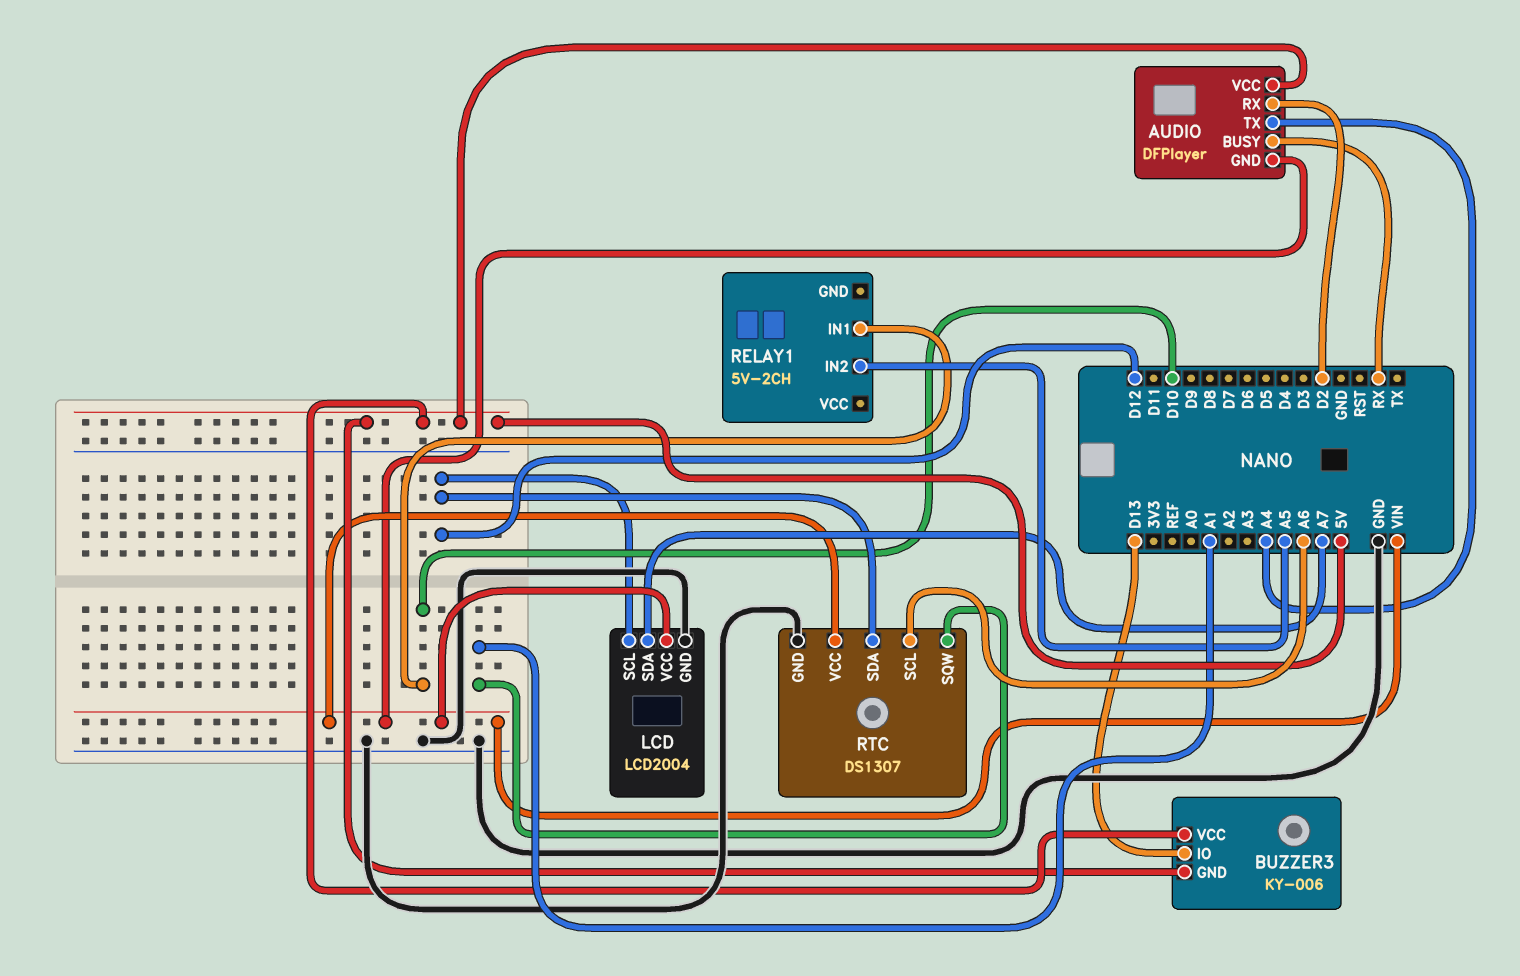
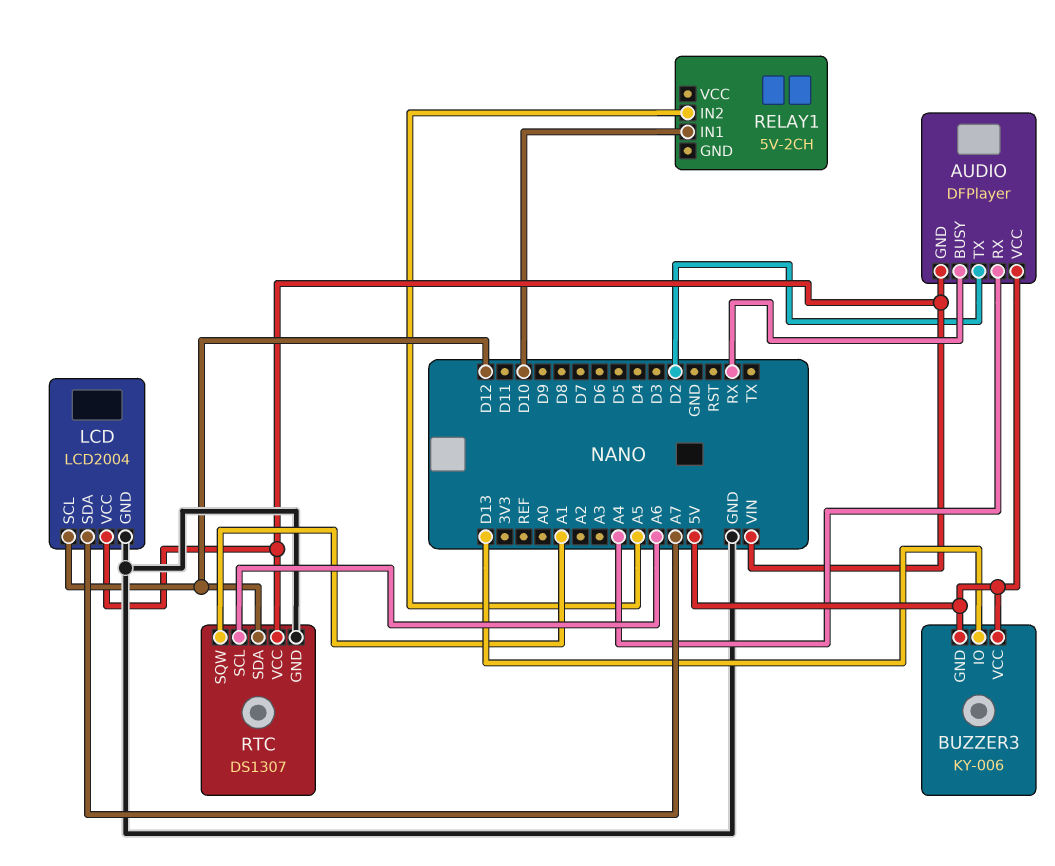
AUDIO pin RX: D2 -> A4
AUDIO pin TX: A4 -> D2

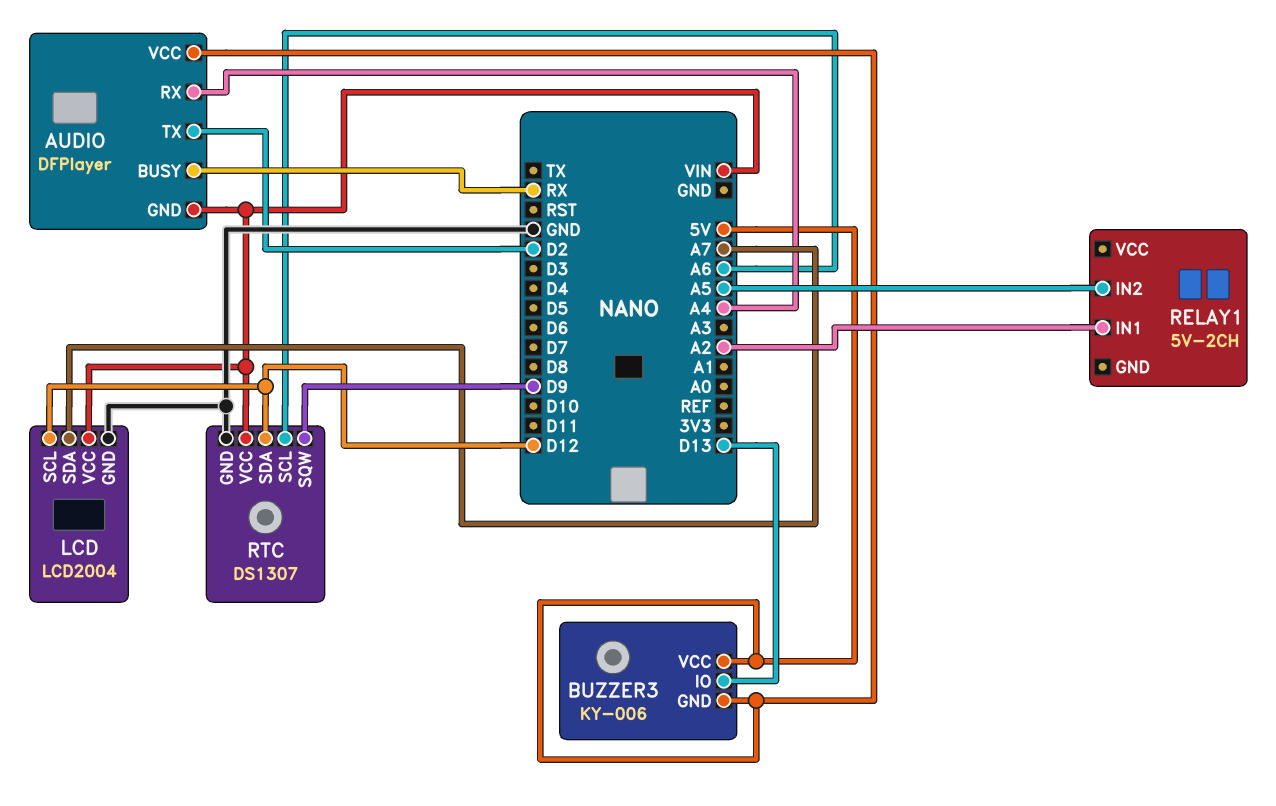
RELAY1 pin IN1: D10 -> A2
RTC pin SQW: A1 -> D9

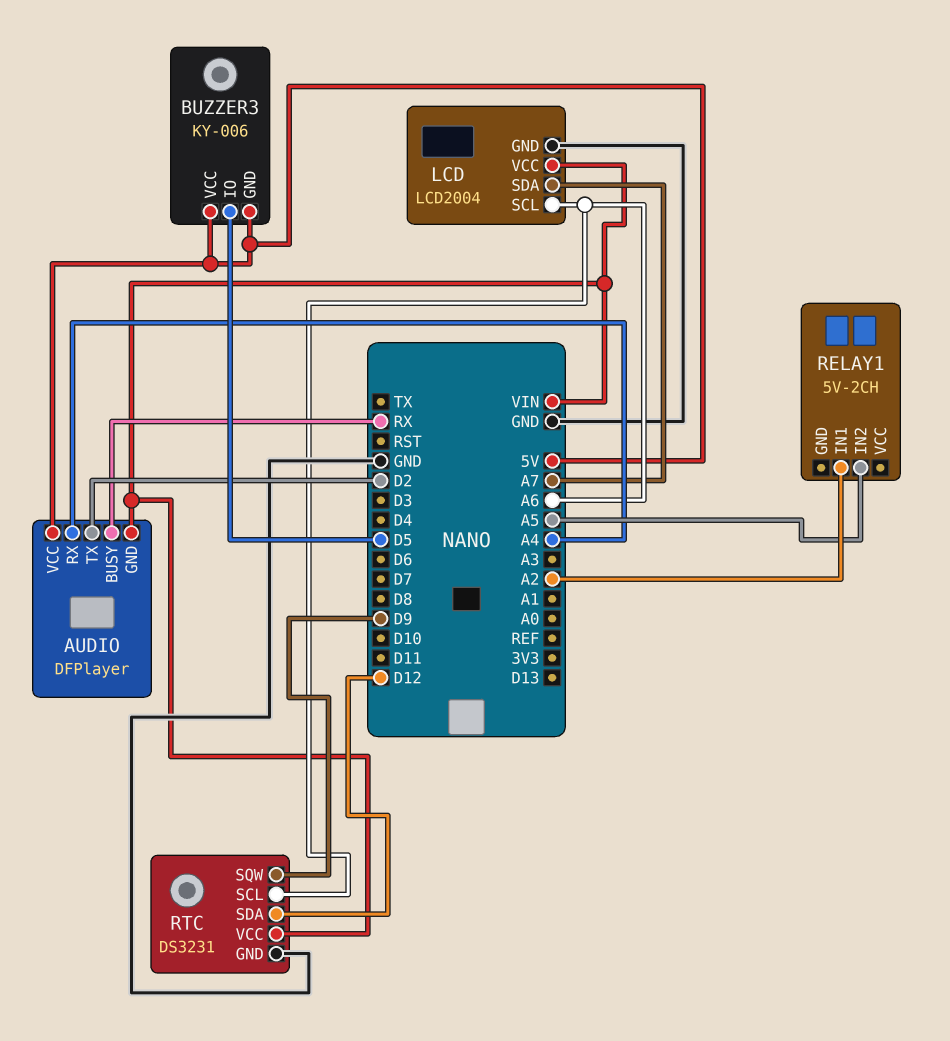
BUZZER3 pin IO: D13 -> D5
LCD pin SCL: D12 -> A6
RTC: DS1307 -> DS3231

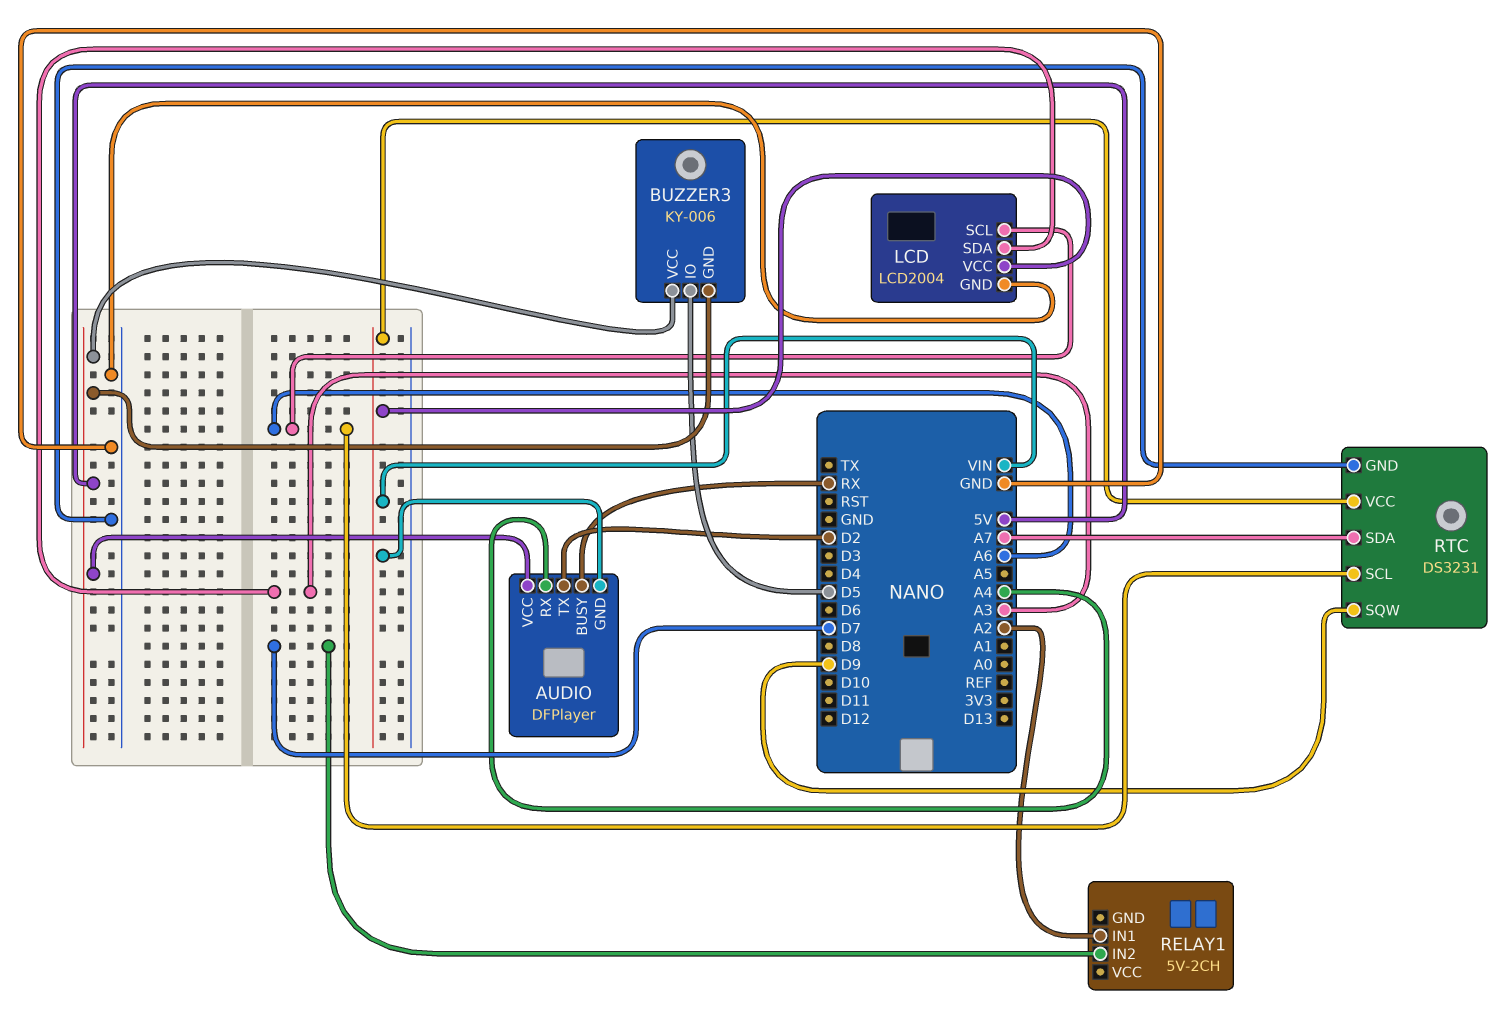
LCD pin SDA: A7 -> A3
RELAY1 pin IN2: A5 -> D7
RTC pin SDA: D12 -> A7

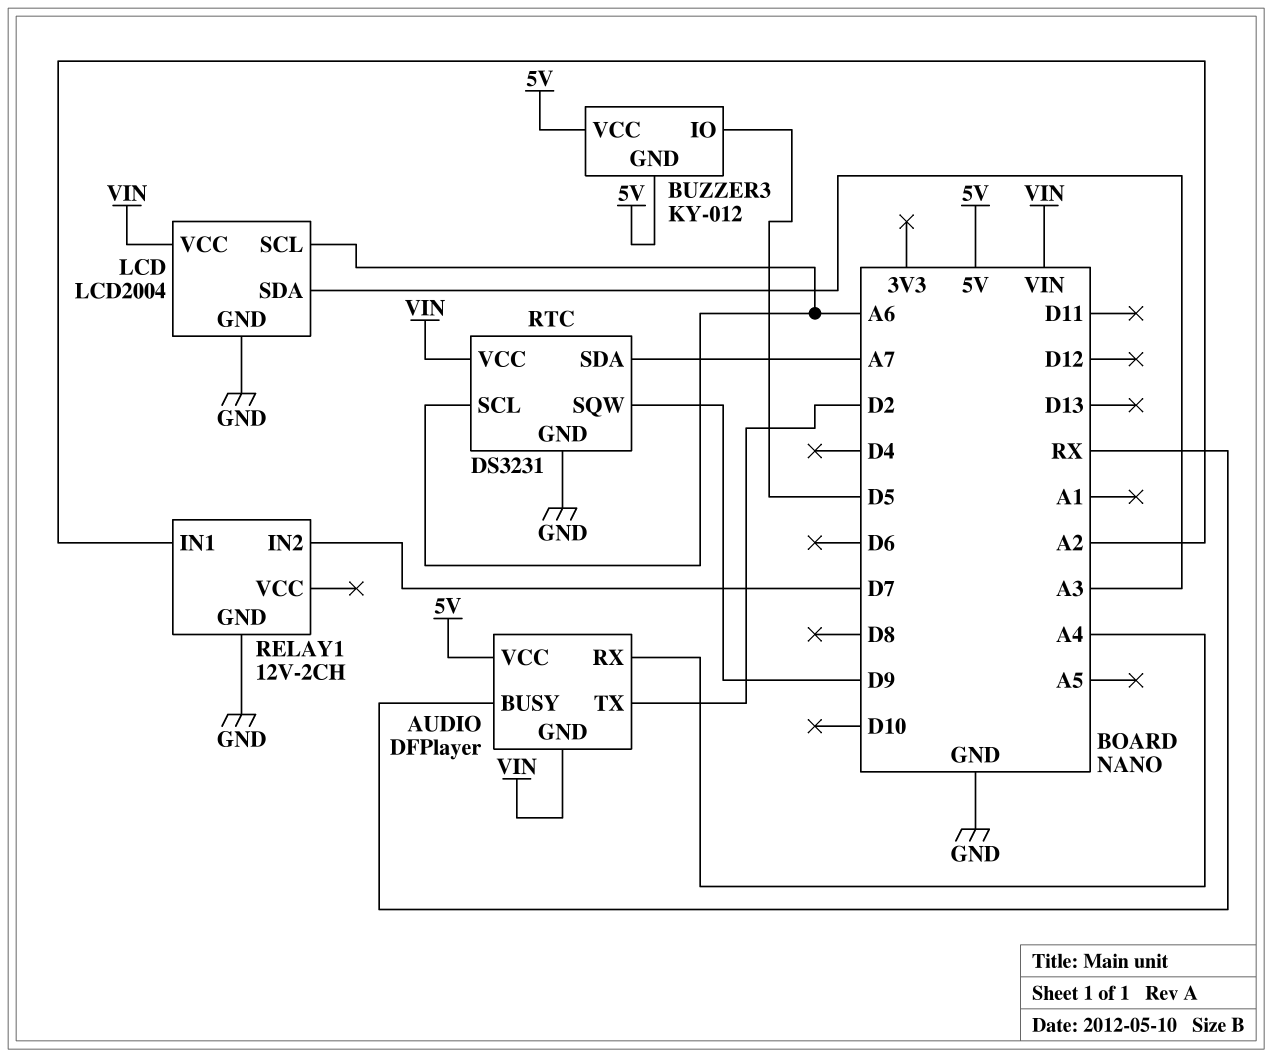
BUZZER3: KY-006 -> KY-012
RELAY1: 5V-2CH -> 12V-2CH
RELAY1 pin GND: none -> GND

